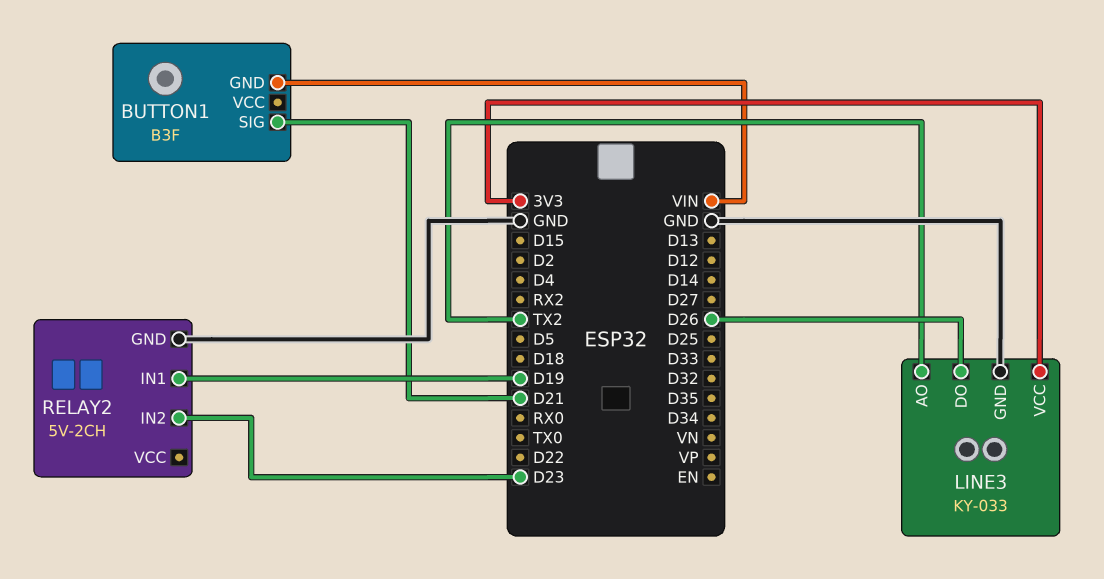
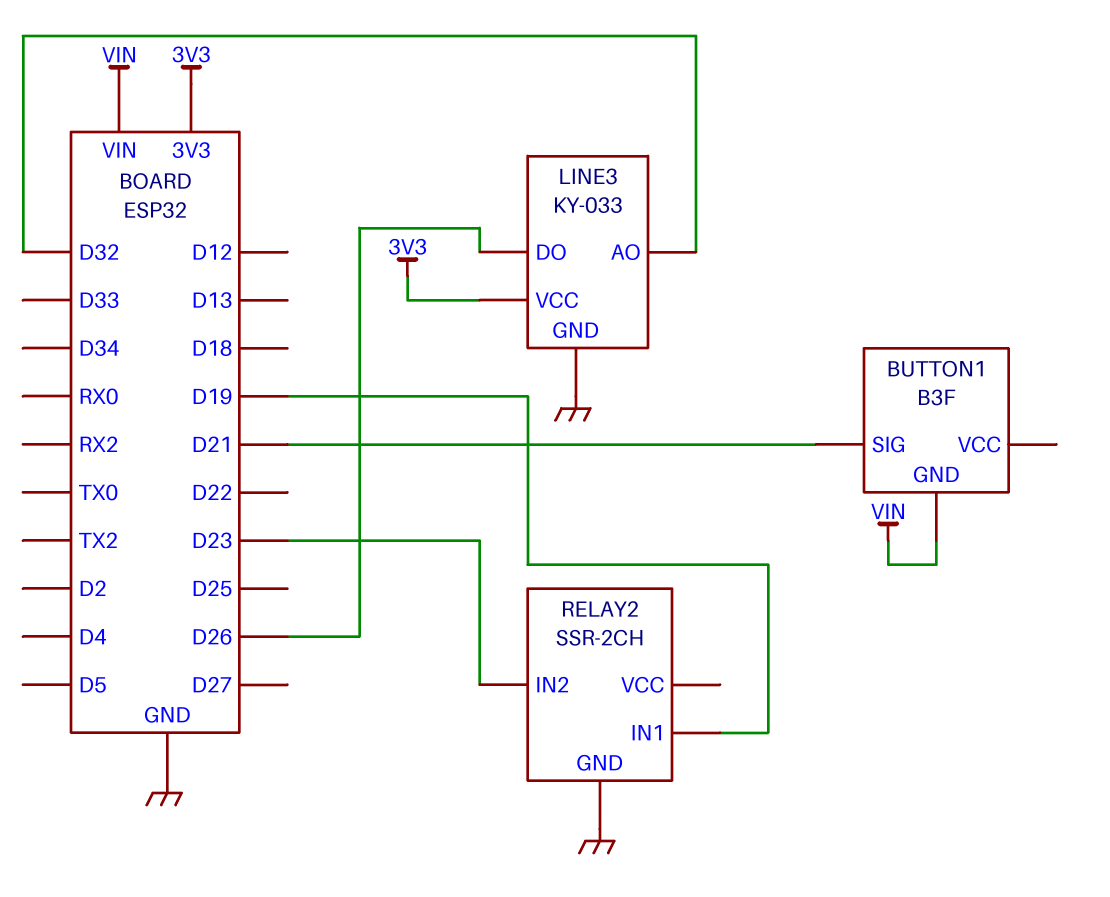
LINE3 pin AO: TX2 -> D32
RELAY2: 5V-2CH -> SSR-2CH

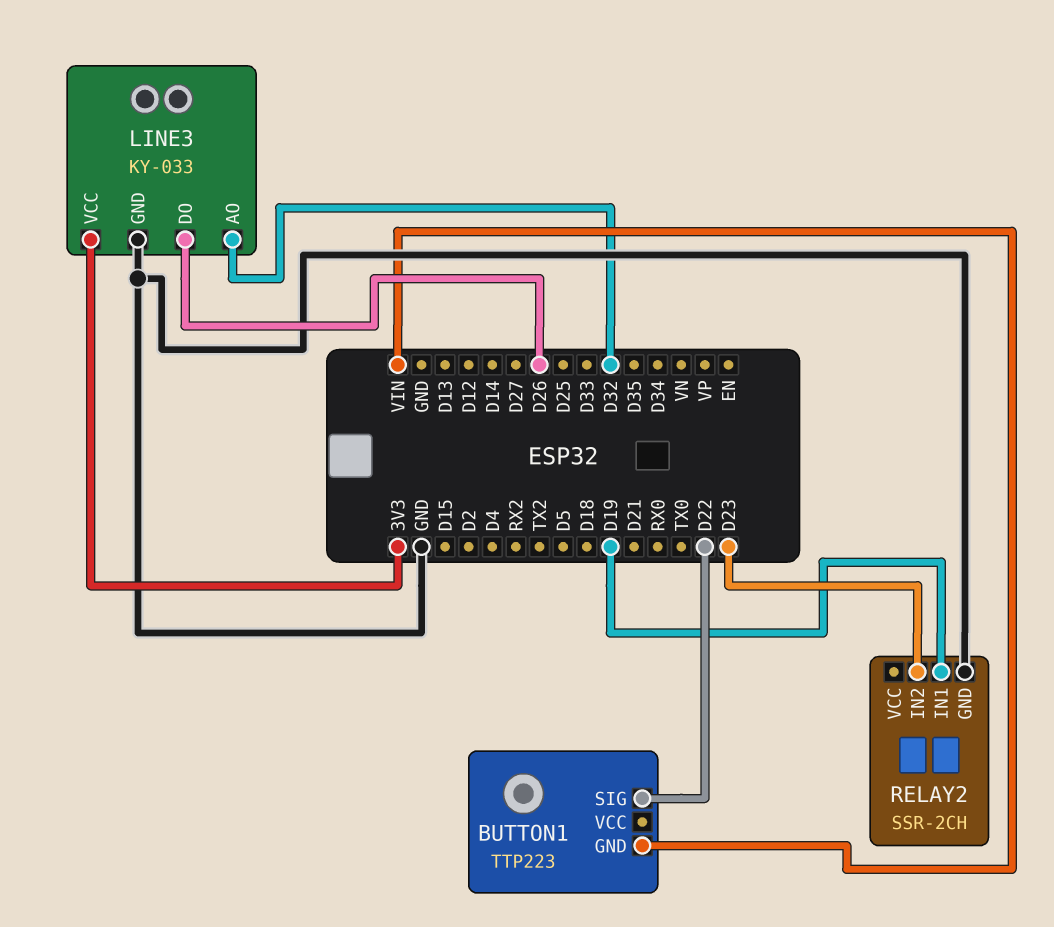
BUTTON1: B3F -> TTP223
BUTTON1 pin SIG: D21 -> D22

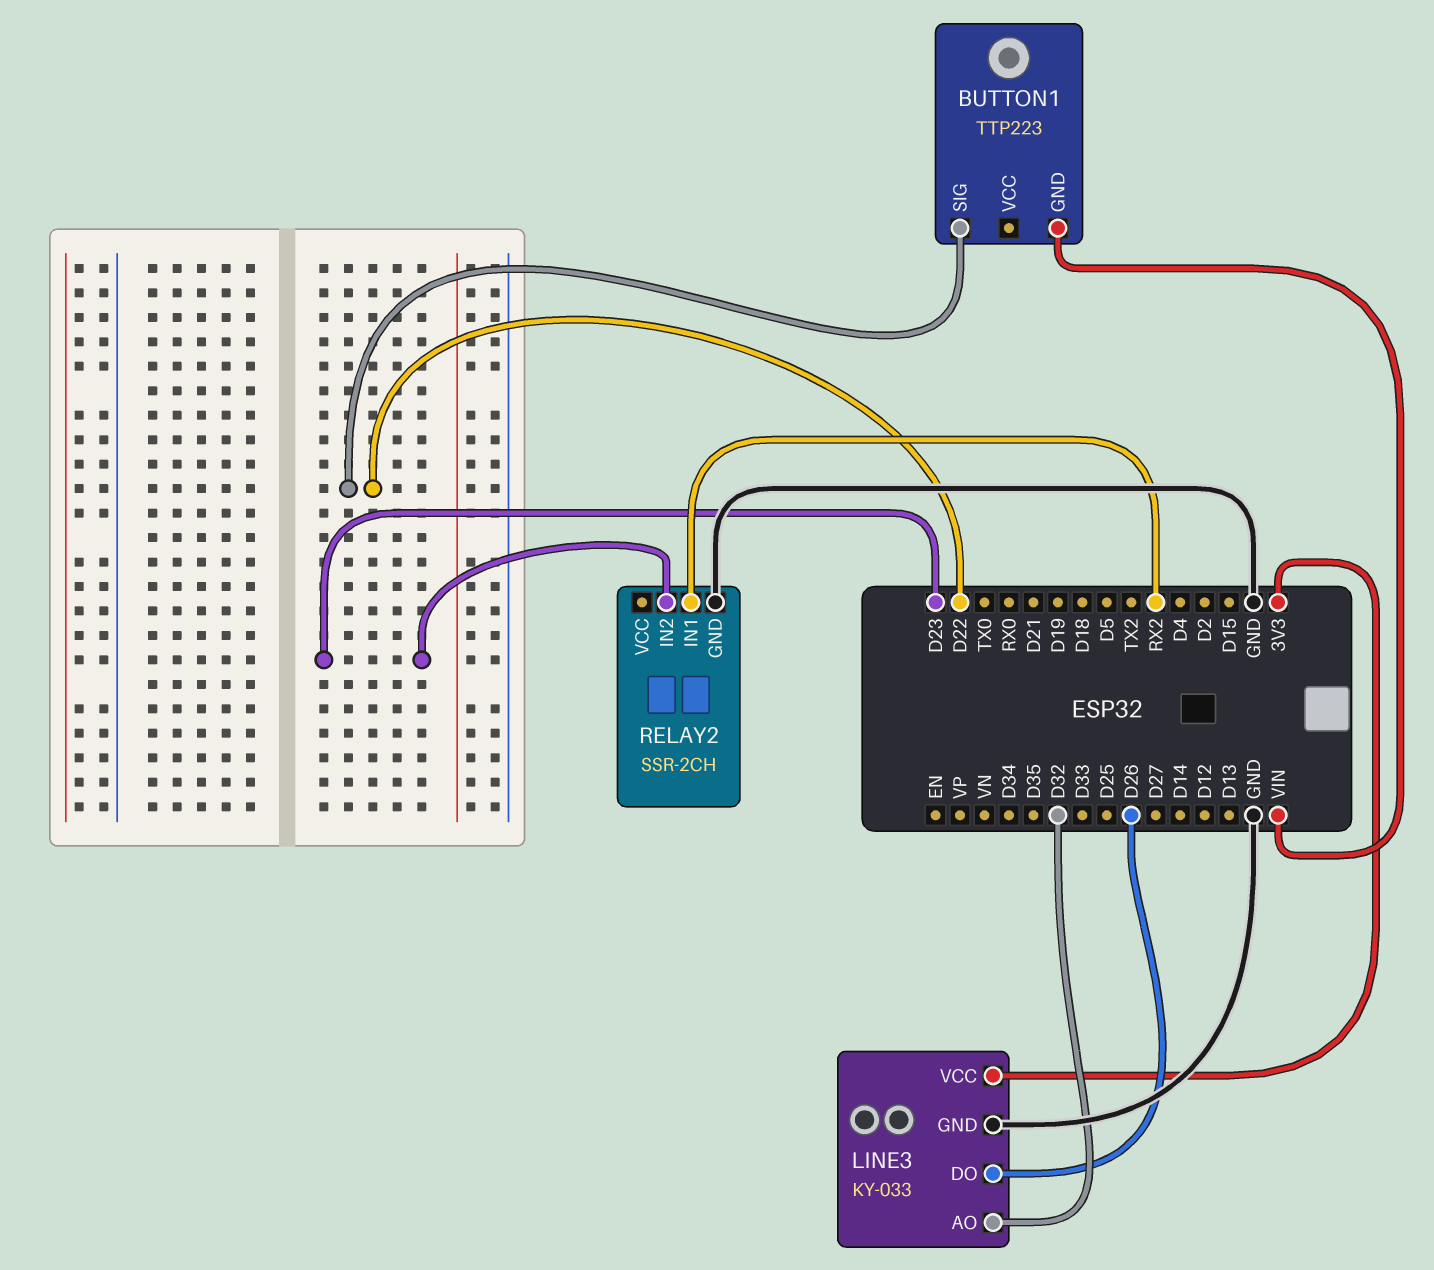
RELAY2 pin IN1: D19 -> RX2

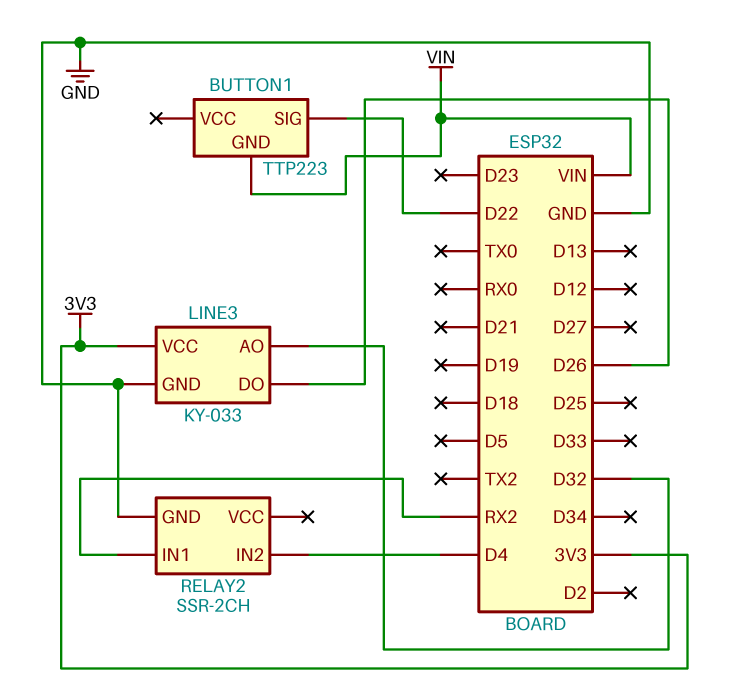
RELAY2 pin IN2: D23 -> D4

